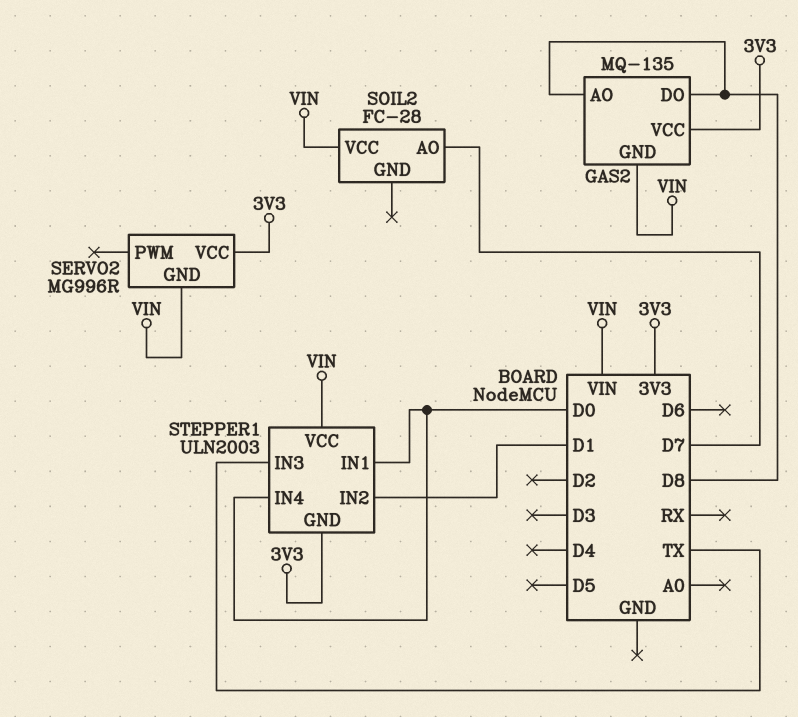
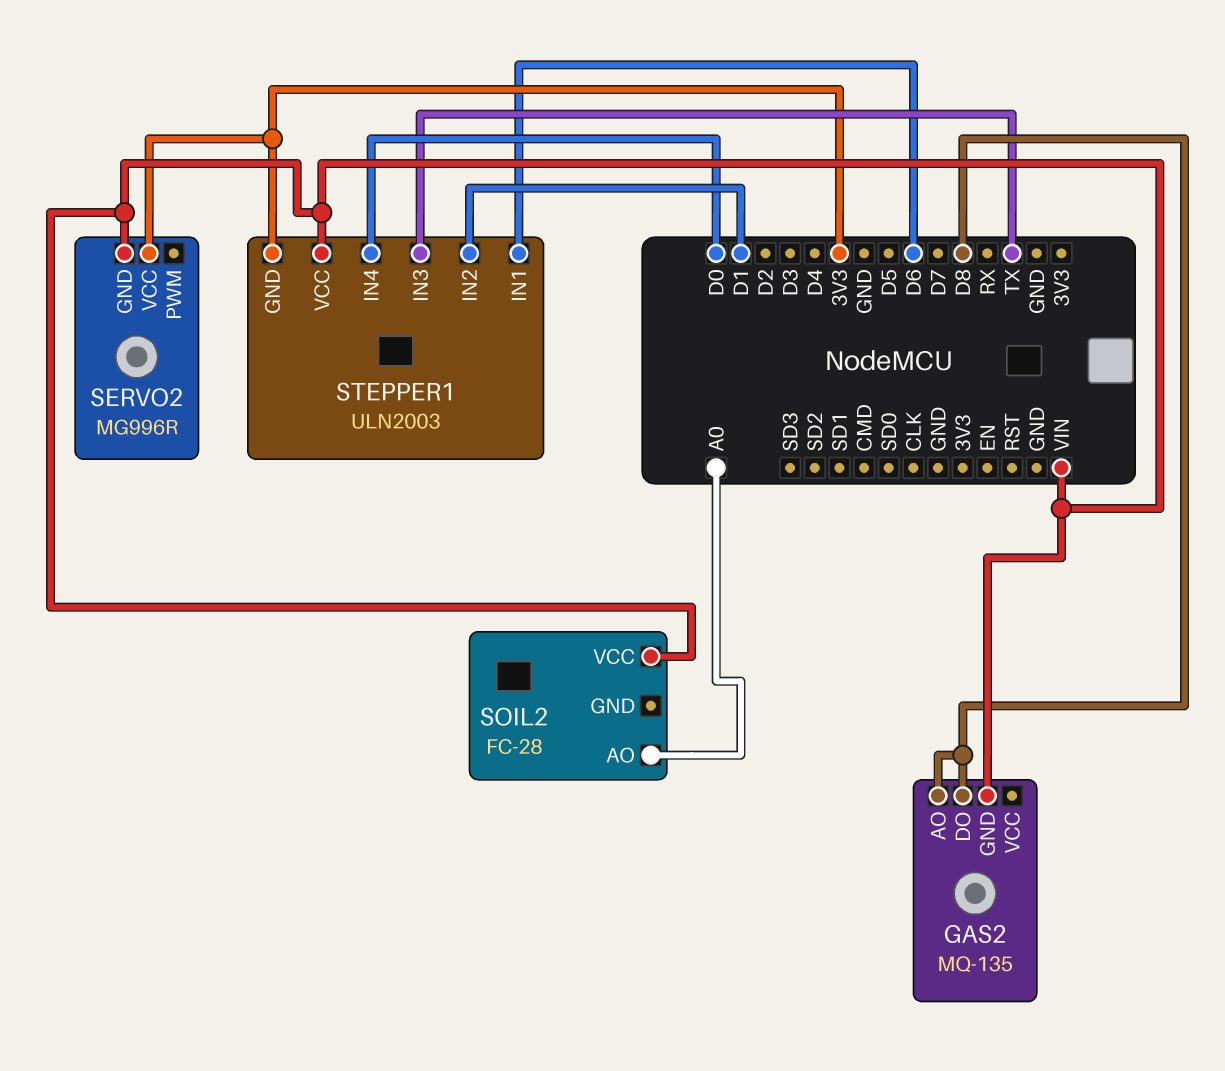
GAS2 pin VCC: 3V3 -> none
SOIL2 pin AO: D7 -> A0
STEPPER1 pin IN1: D0 -> D6

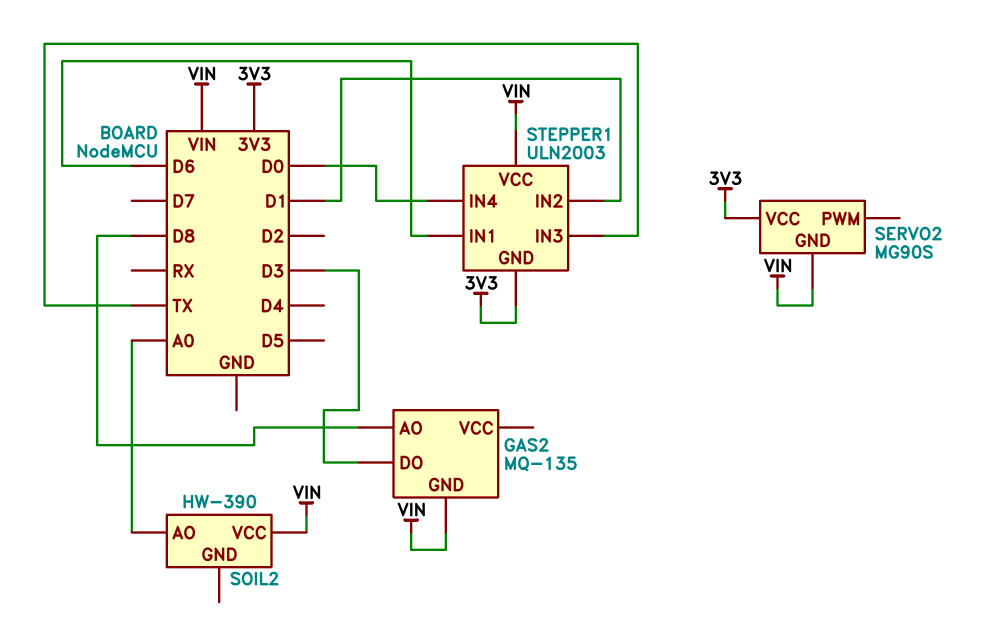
GAS2 pin DO: D8 -> D3
SERVO2: MG996R -> MG90S
SOIL2: FC-28 -> HW-390

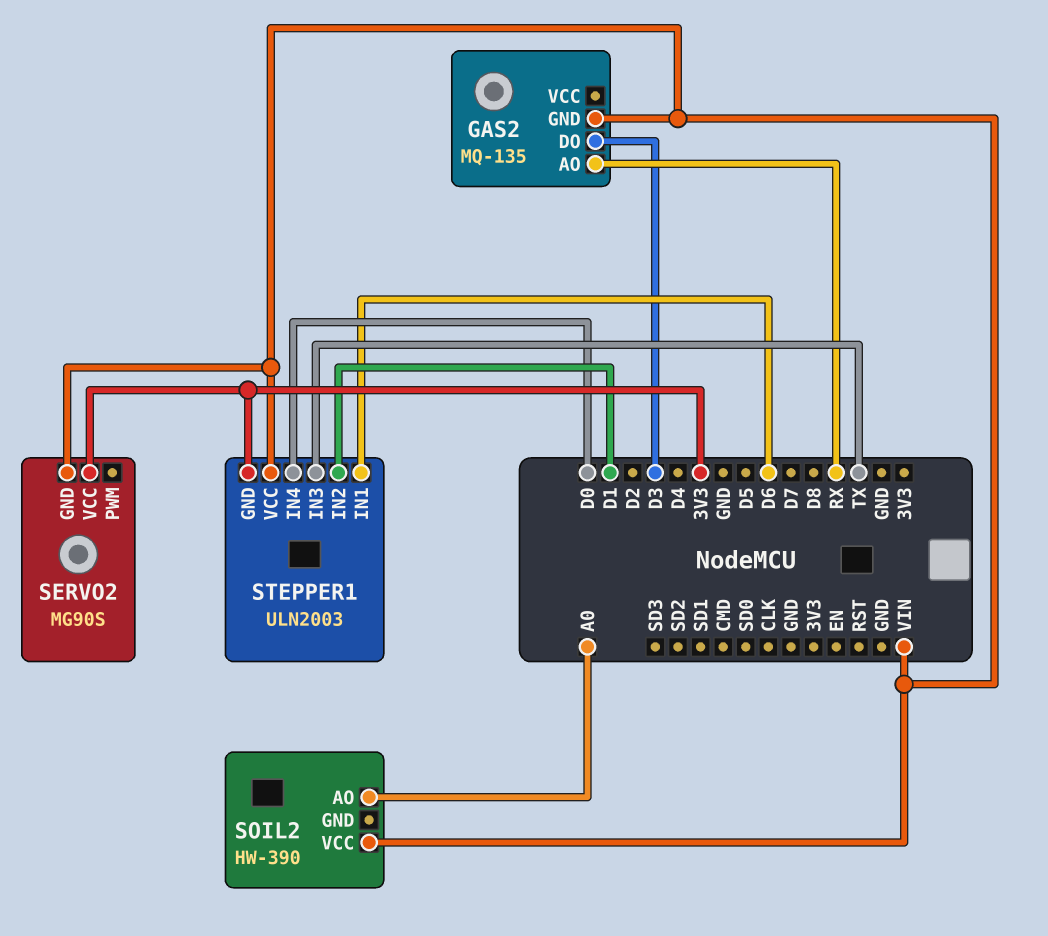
GAS2 pin AO: D8 -> RX

